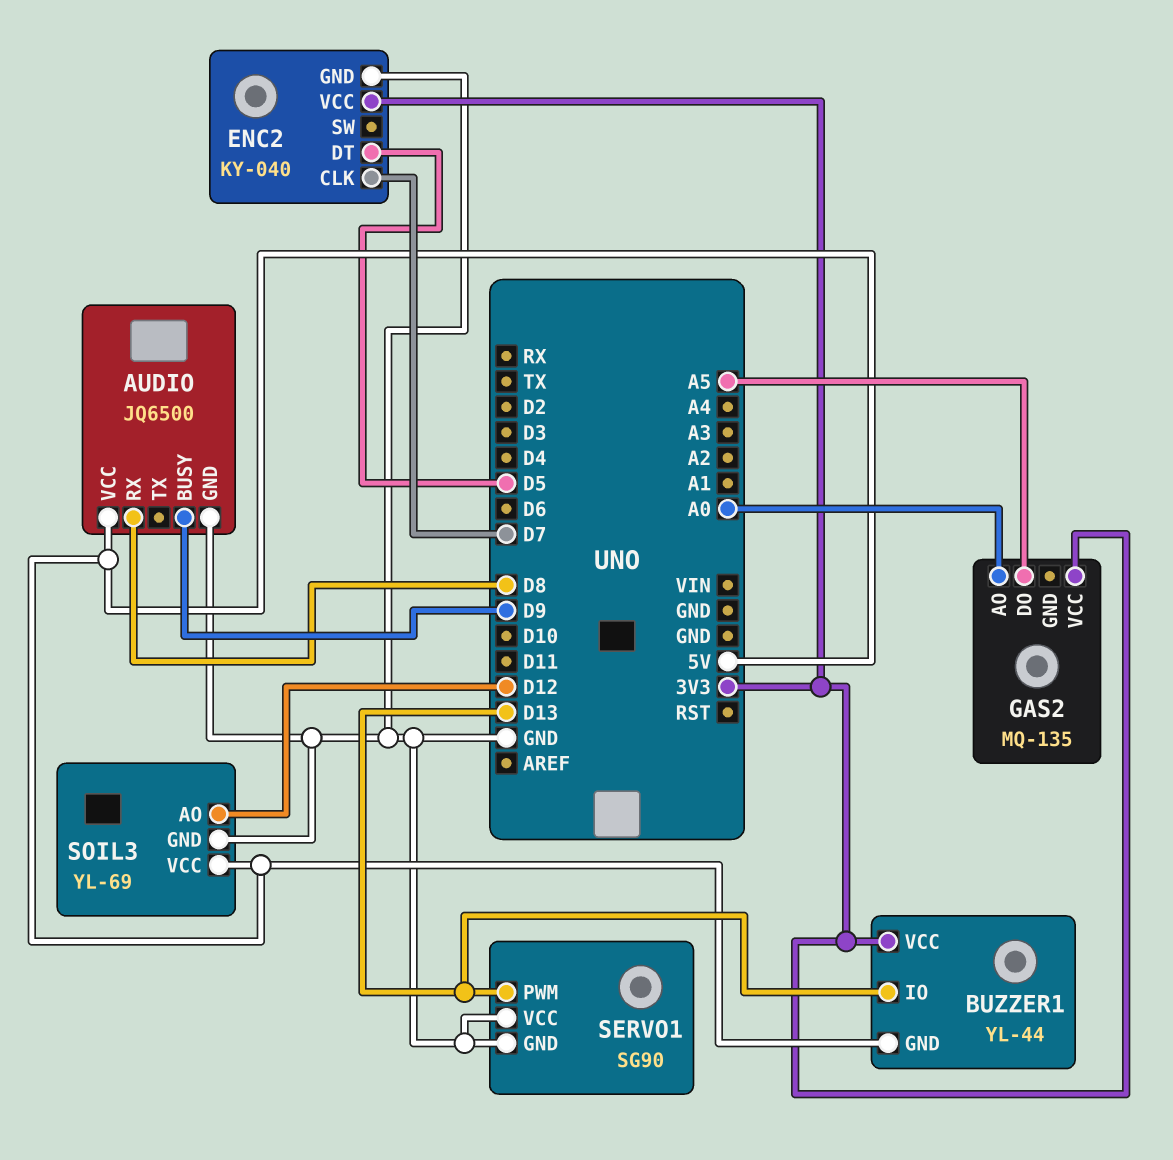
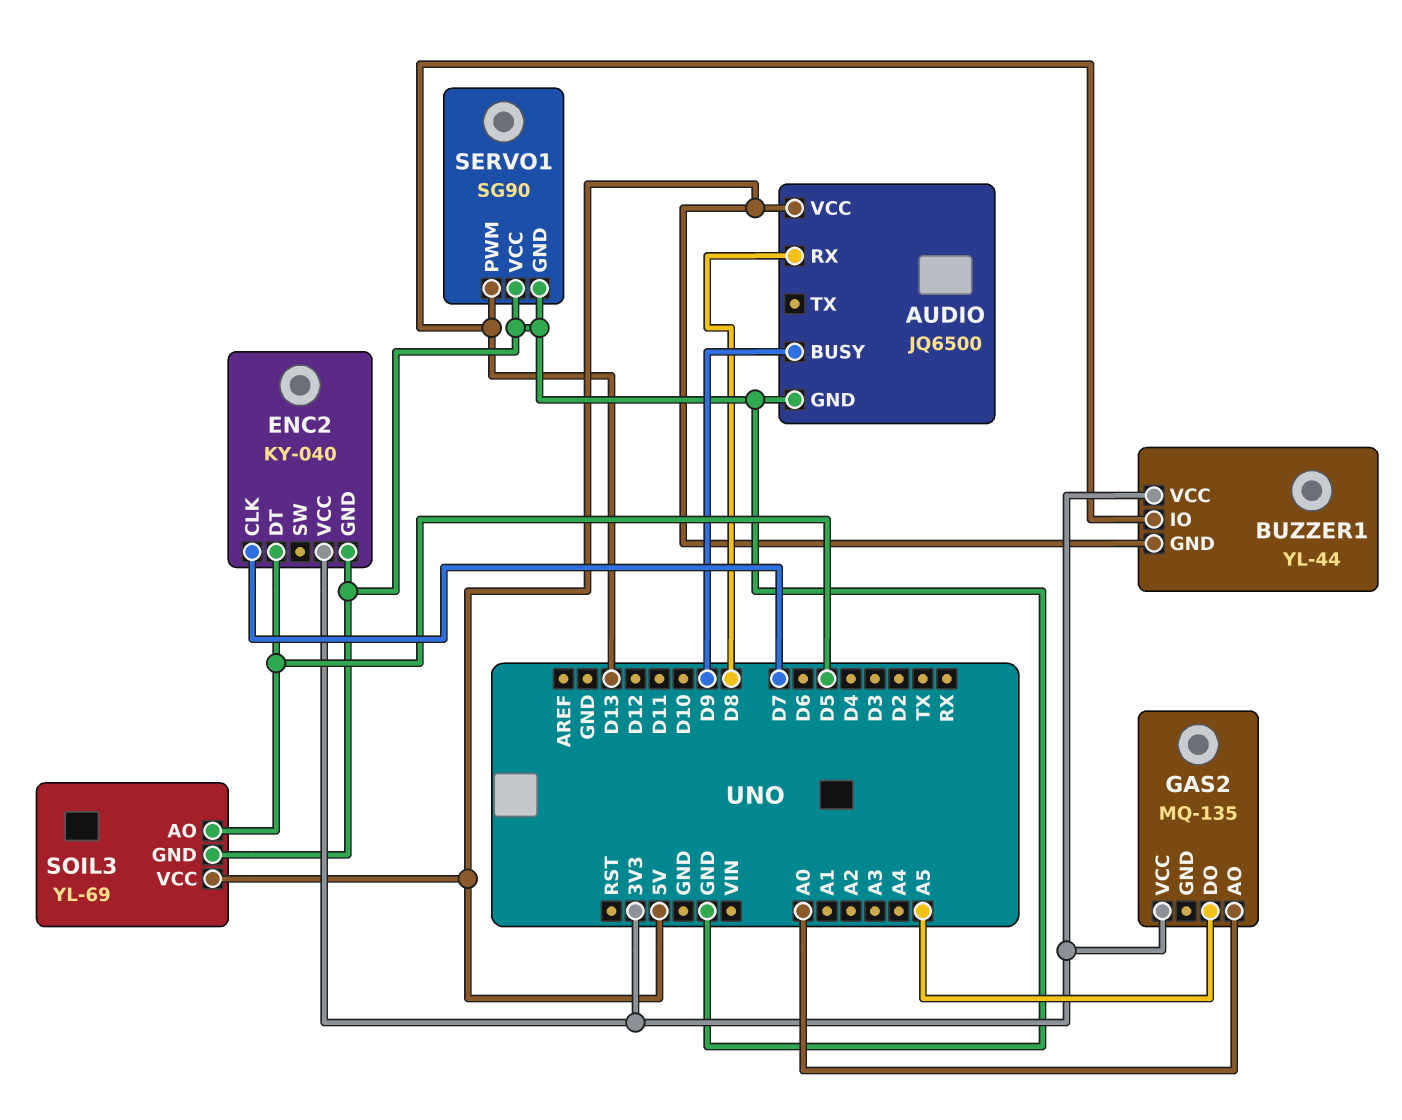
SOIL3 pin AO: D12 -> D5

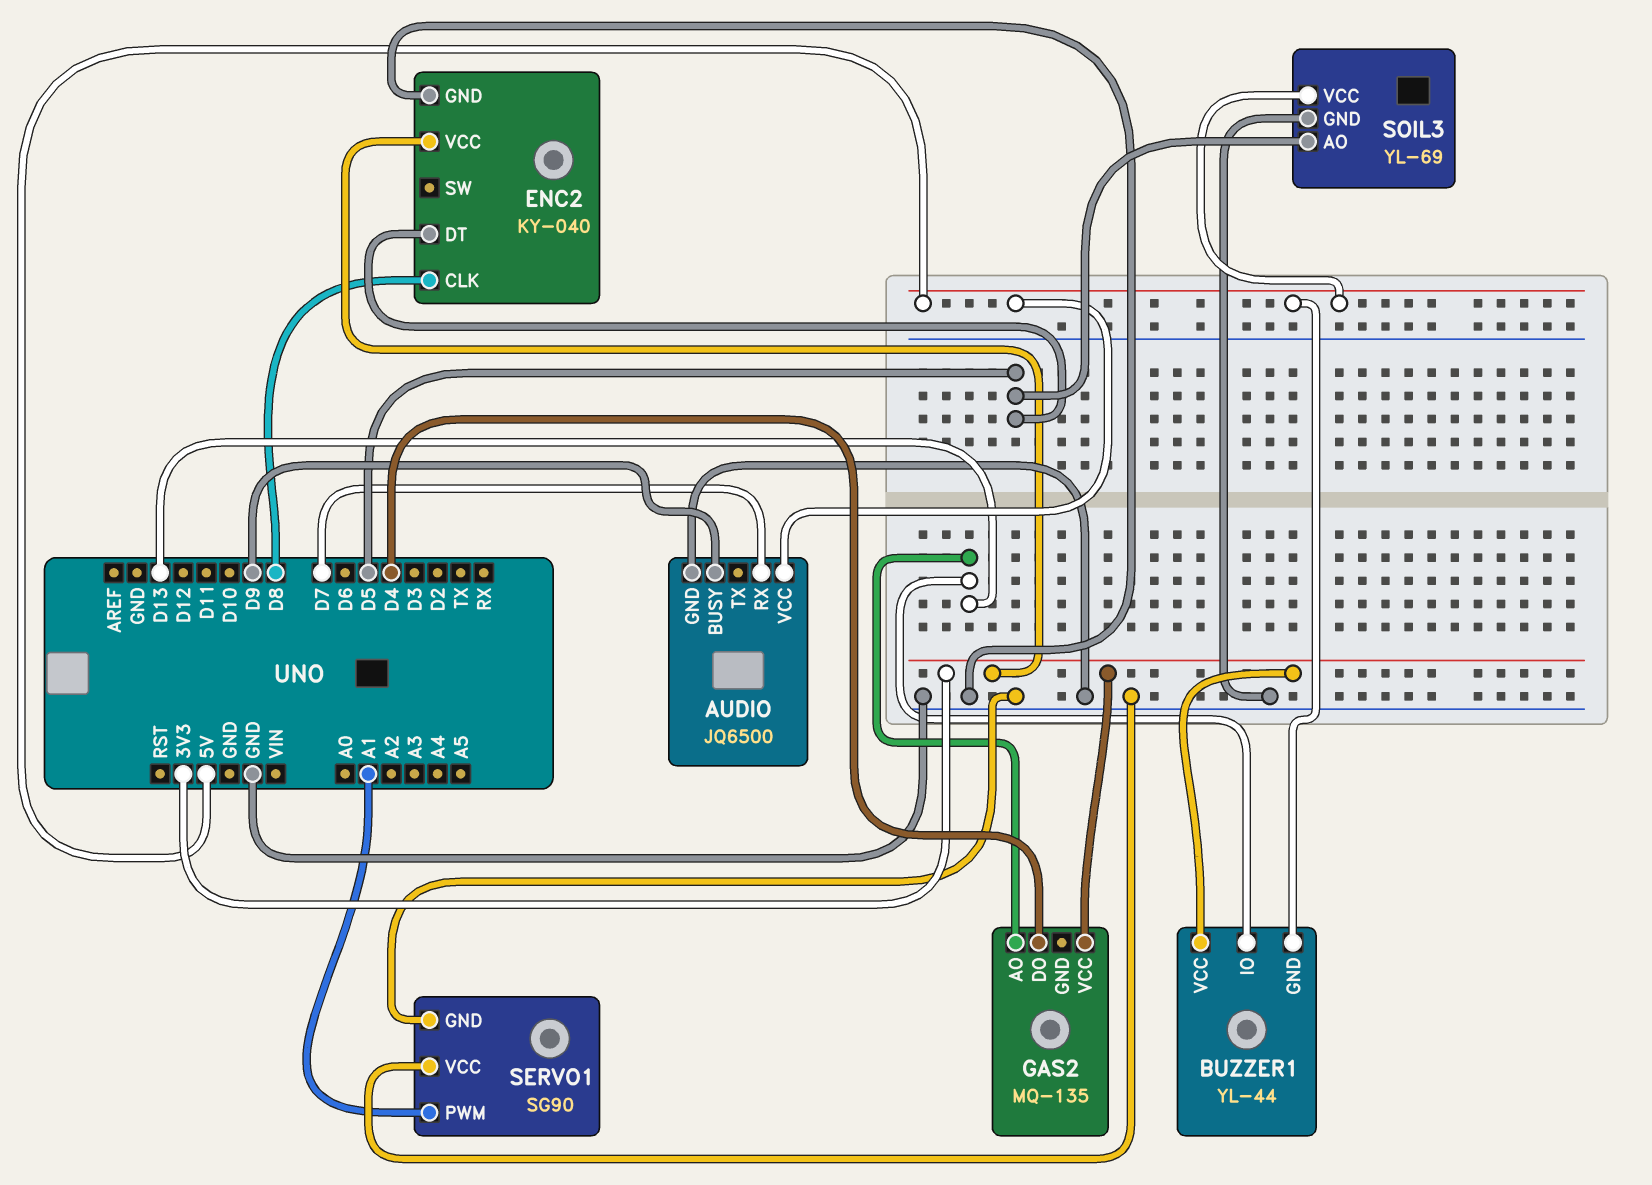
AUDIO pin RX: D8 -> D7
ENC2 pin CLK: D7 -> D8
GAS2 pin AO: A0 -> D13
GAS2 pin DO: A5 -> D4
SERVO1 pin PWM: D13 -> A1

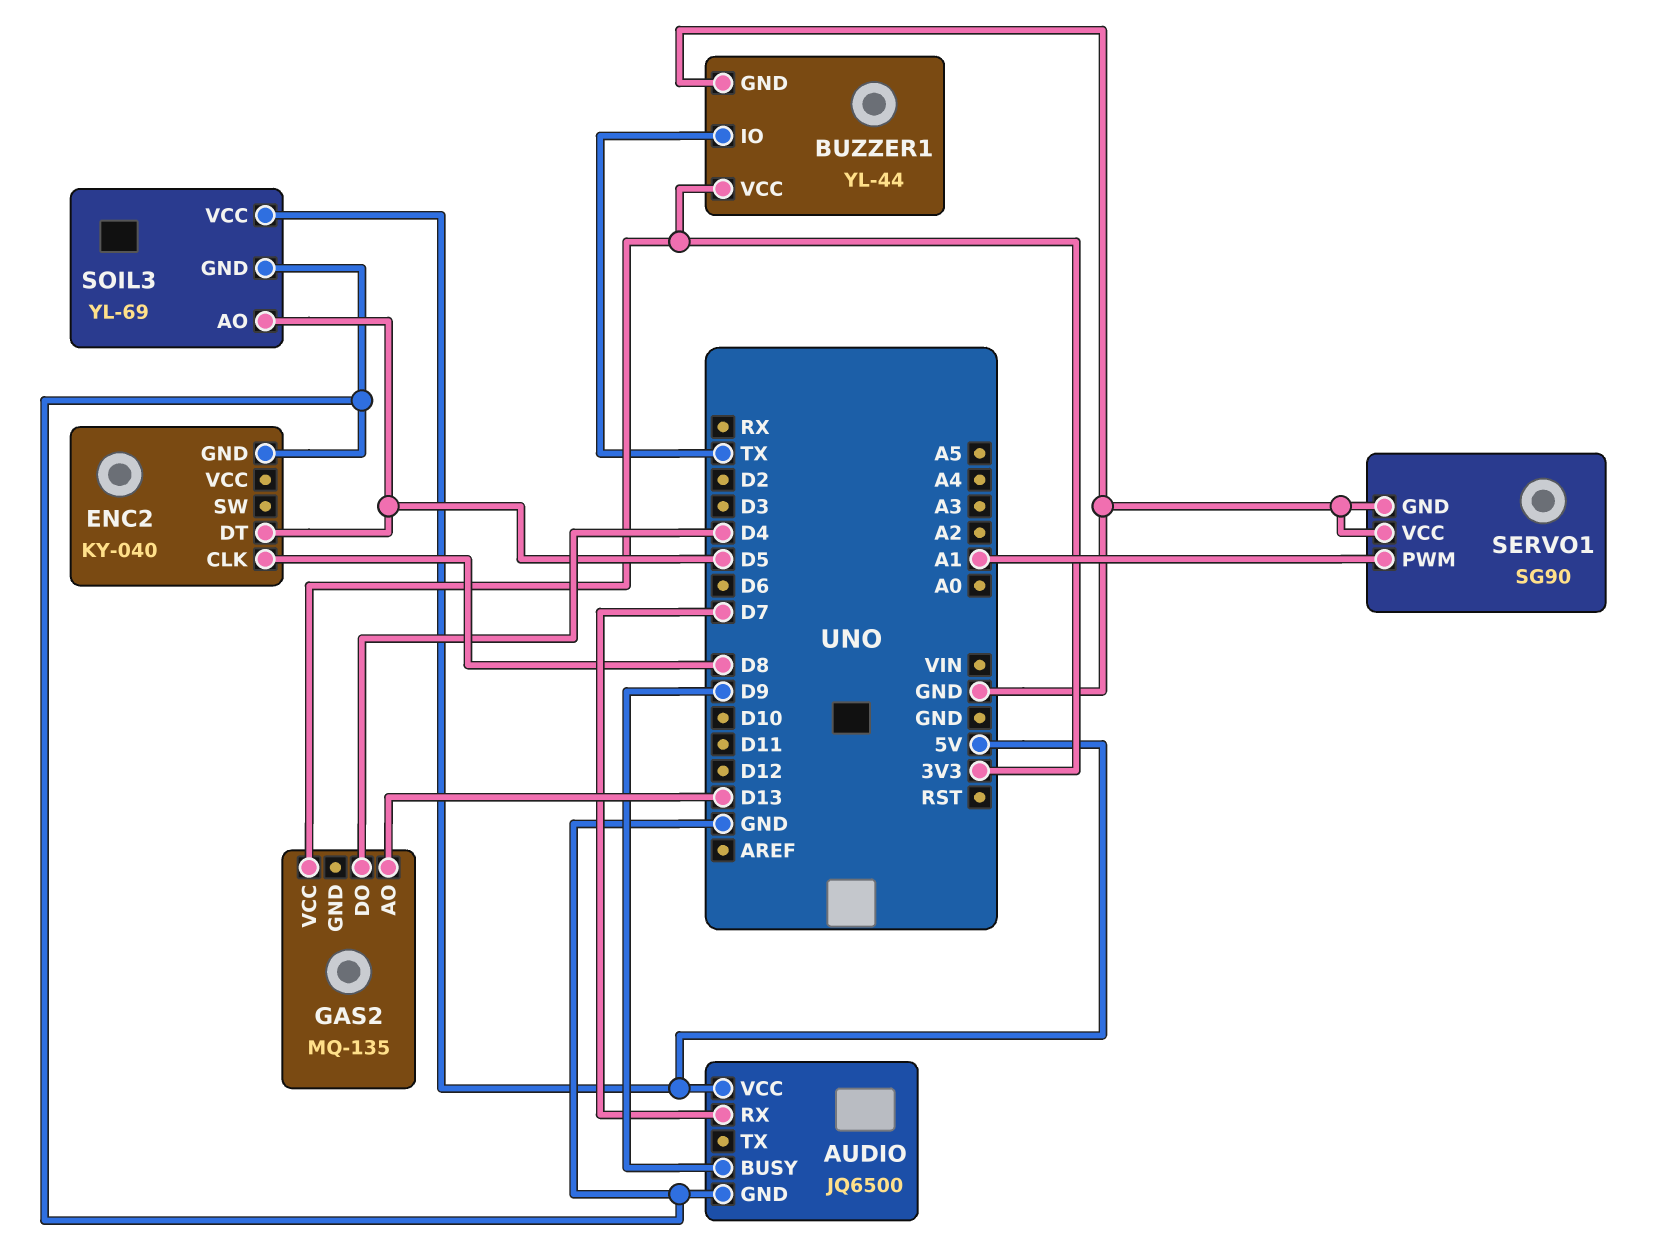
BUZZER1 pin GND: 5V -> GND
BUZZER1 pin IO: D13 -> TX
ENC2 pin VCC: 3V3 -> none

